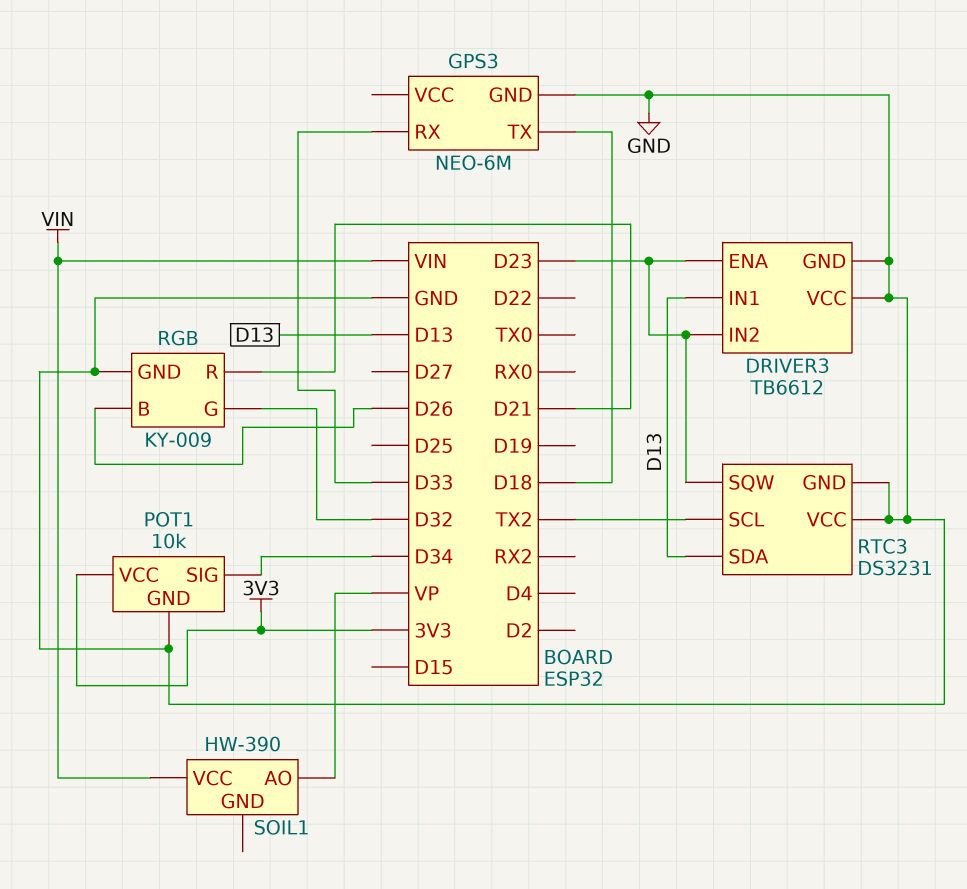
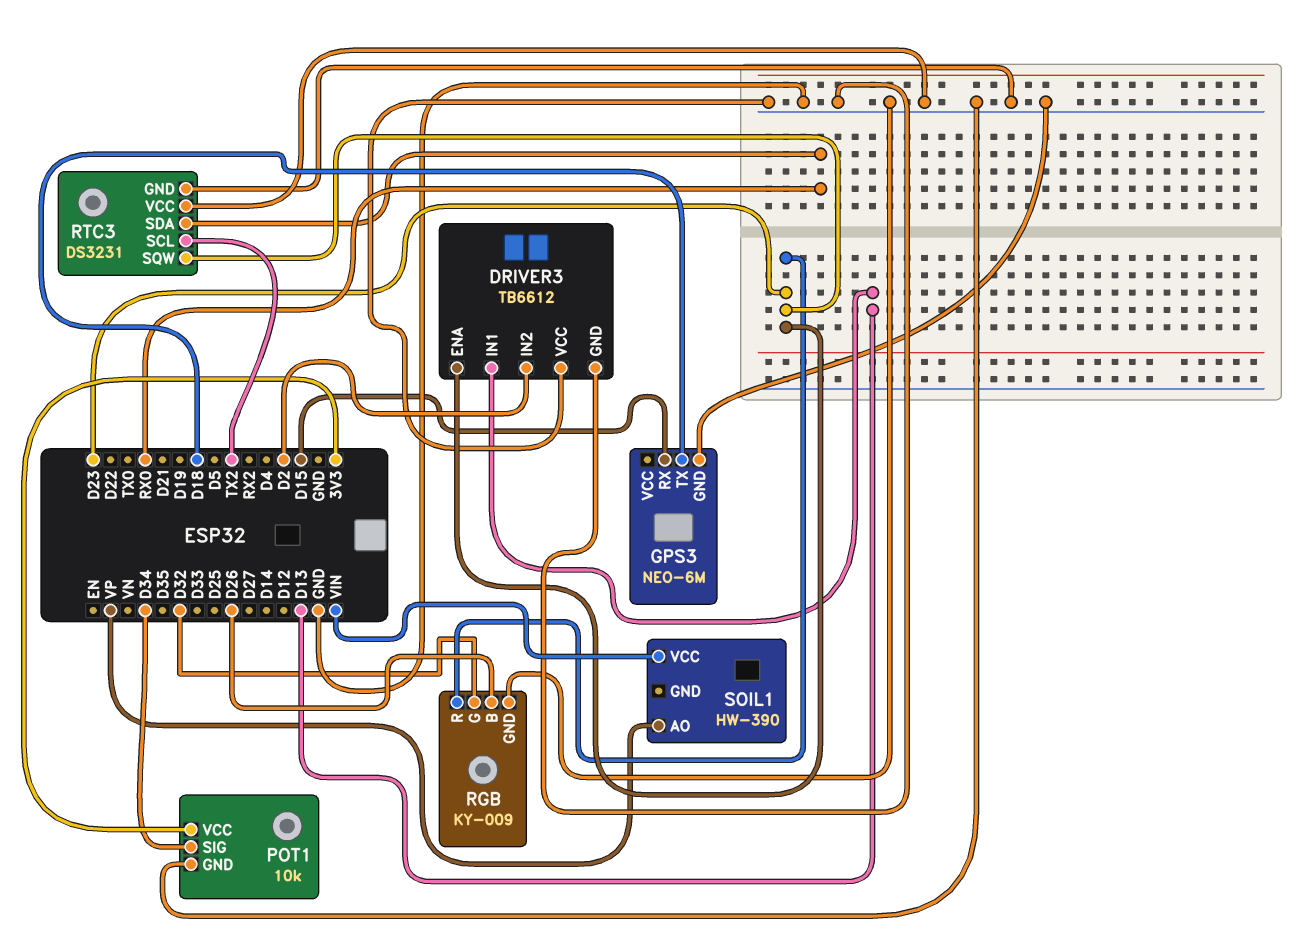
DRIVER3 pin IN2: D23 -> D2
GPS3 pin RX: D33 -> D15
RGB pin R: D21 -> D23
RTC3 pin SDA: D13 -> RX0

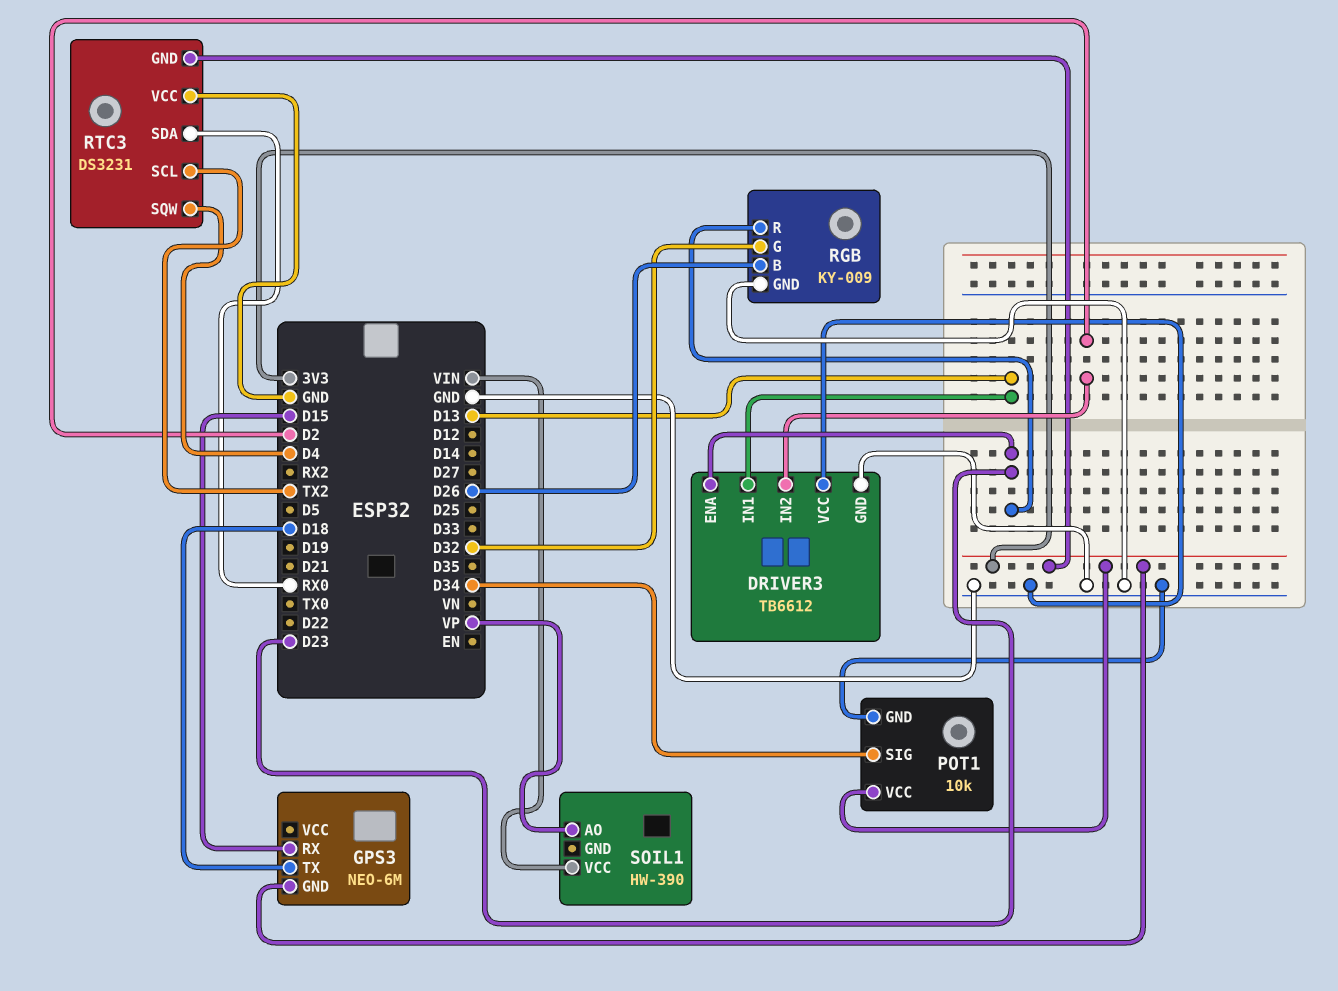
GPS3 pin GND: GND -> 3V3
RTC3 pin GND: GND -> 3V3
RTC3 pin SQW: D23 -> D4

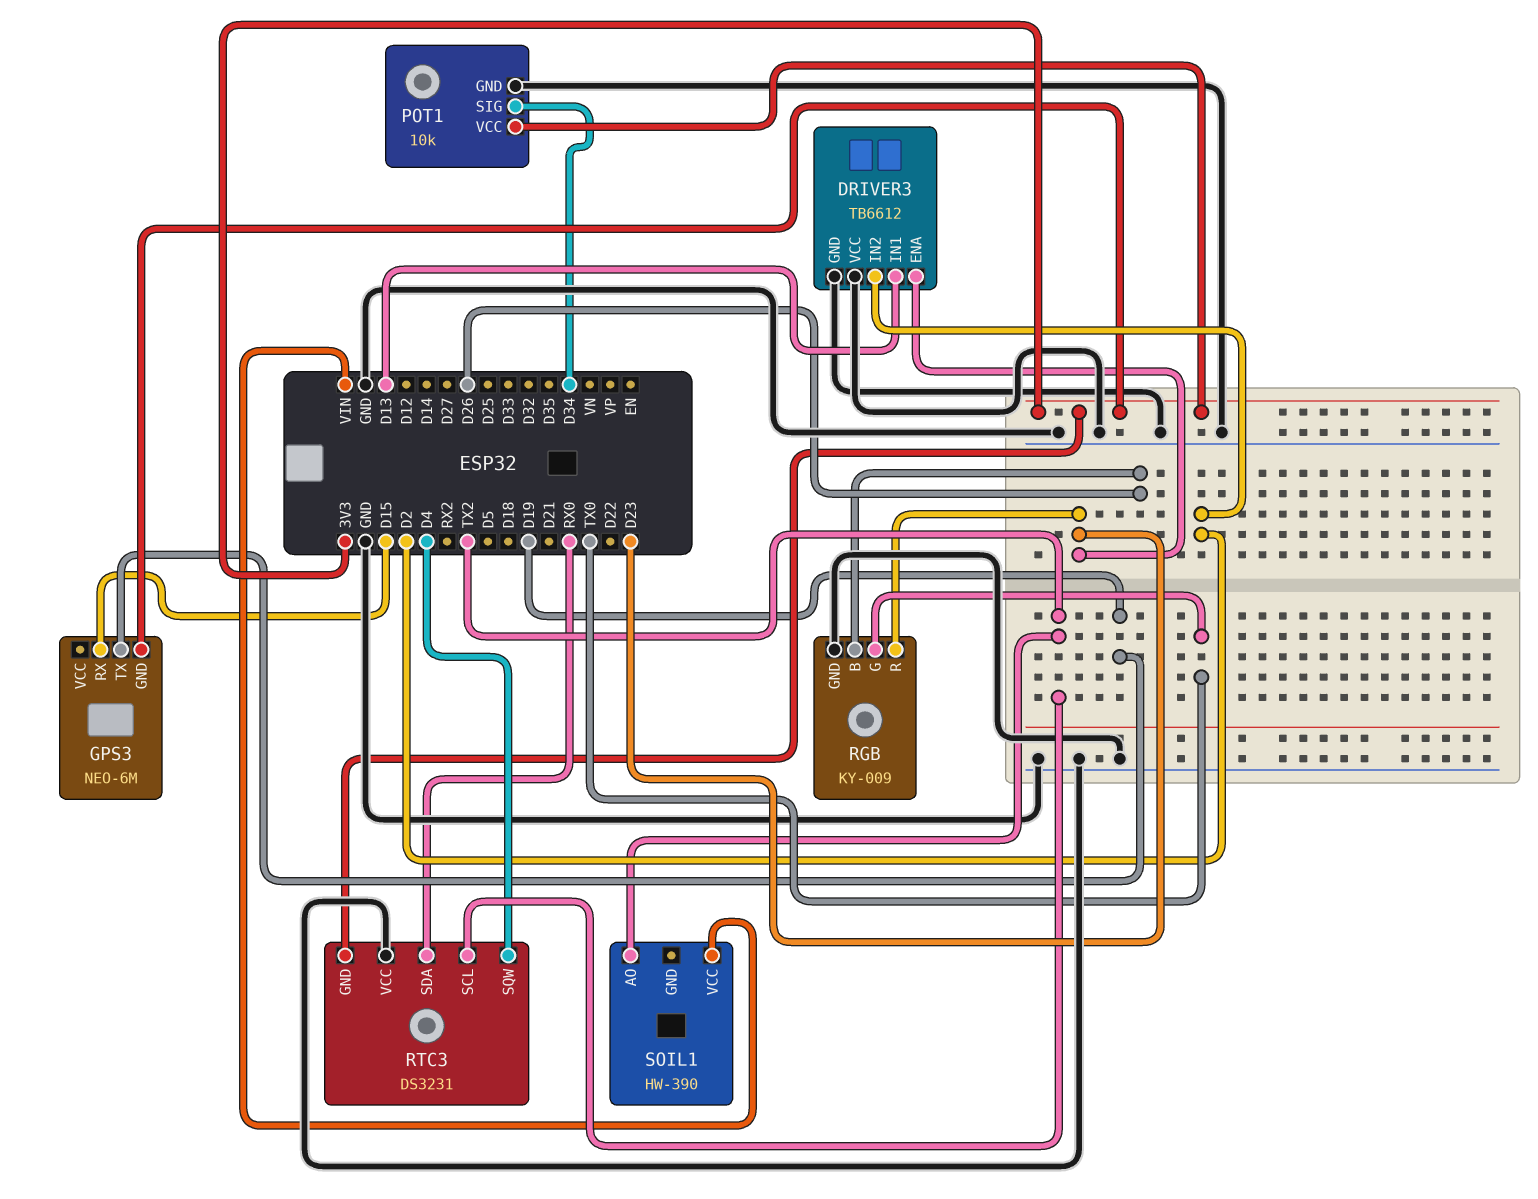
GPS3 pin TX: D18 -> D19
RGB pin G: D32 -> TX0
SOIL1 pin AO: VP -> TX2

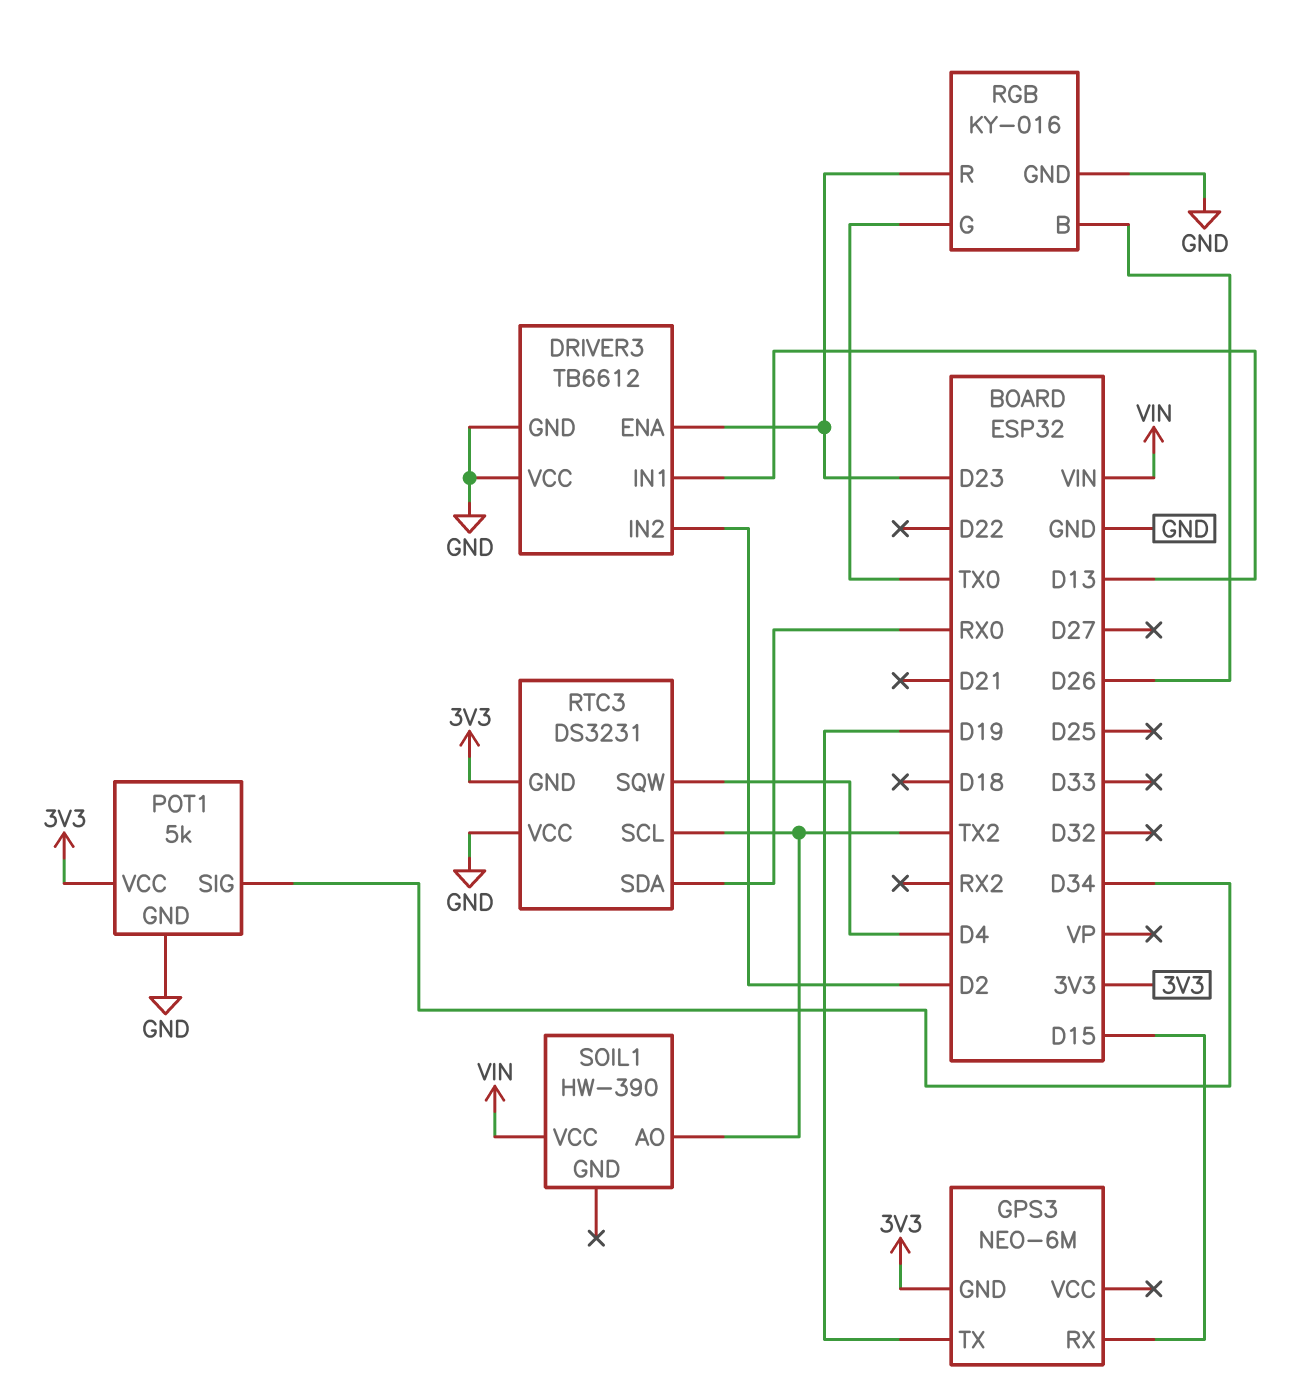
POT1: 10k -> 5k
RGB: KY-009 -> KY-016

